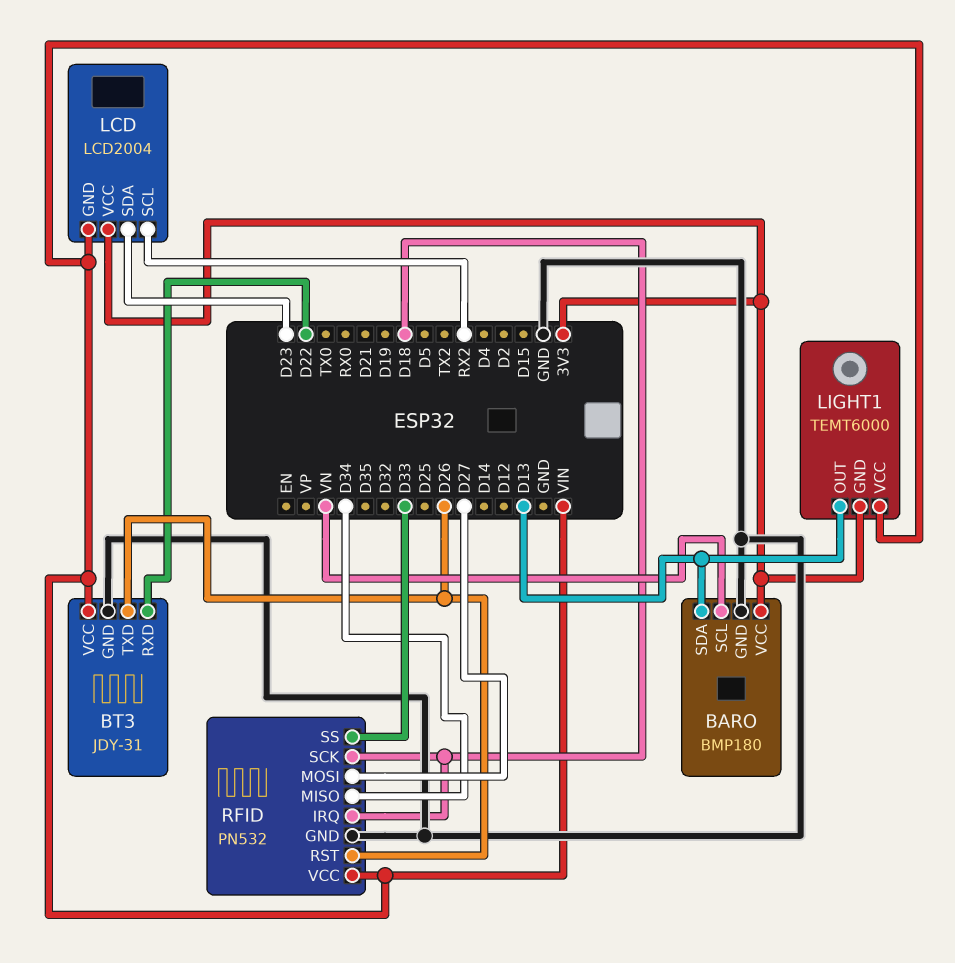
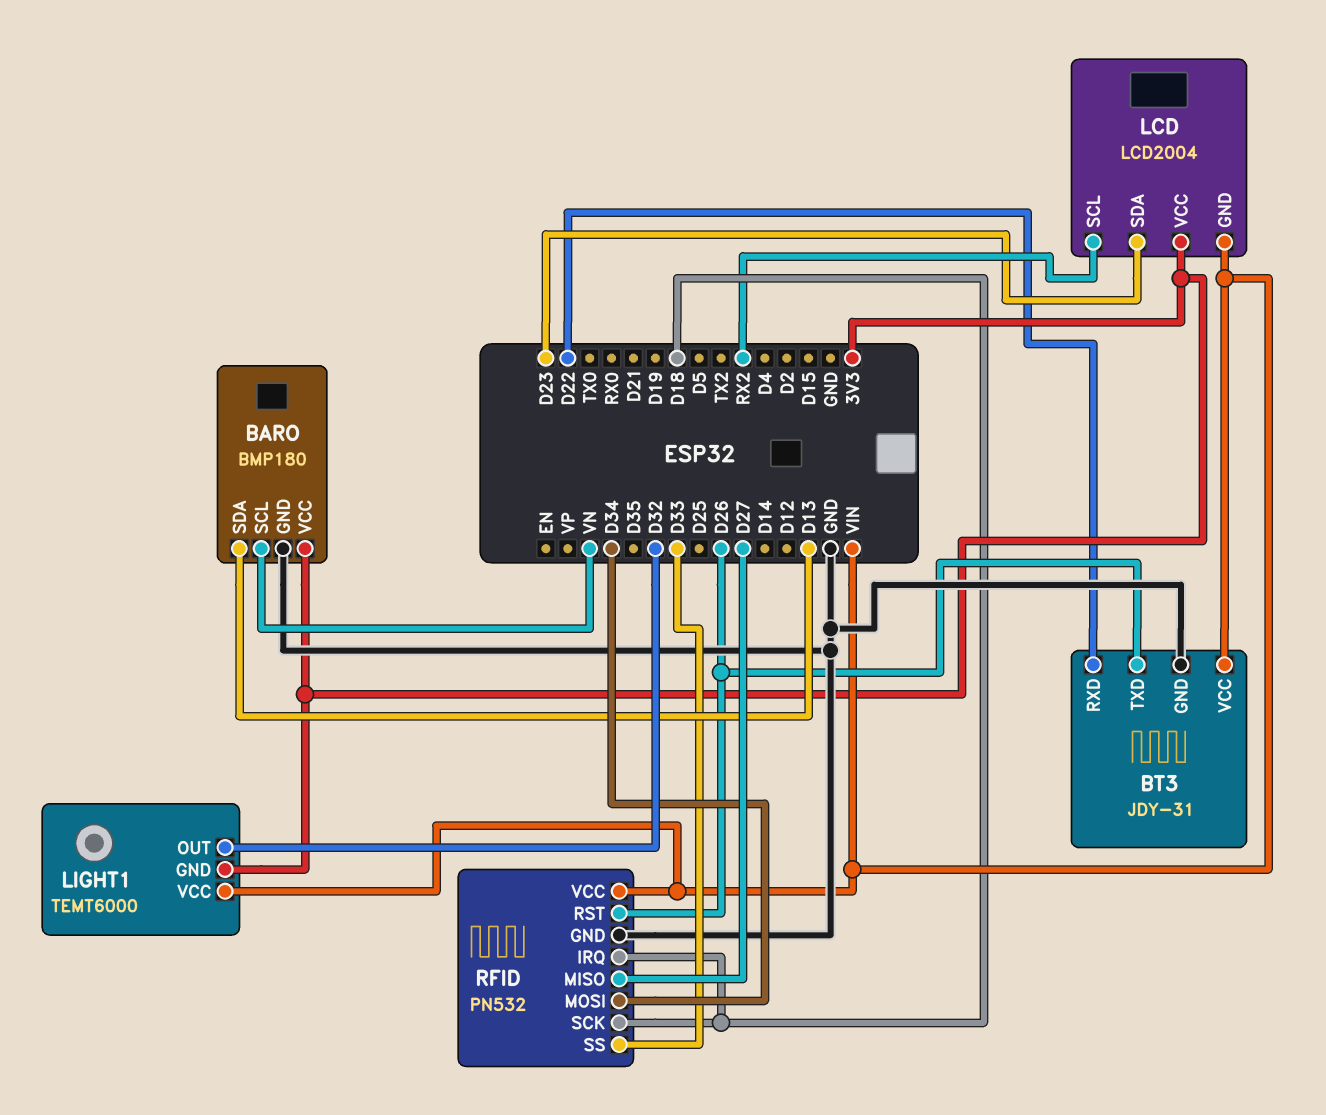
LIGHT1 pin OUT: D13 -> D32
RFID pin MISO: D34 -> D27
RFID pin MOSI: D27 -> D34

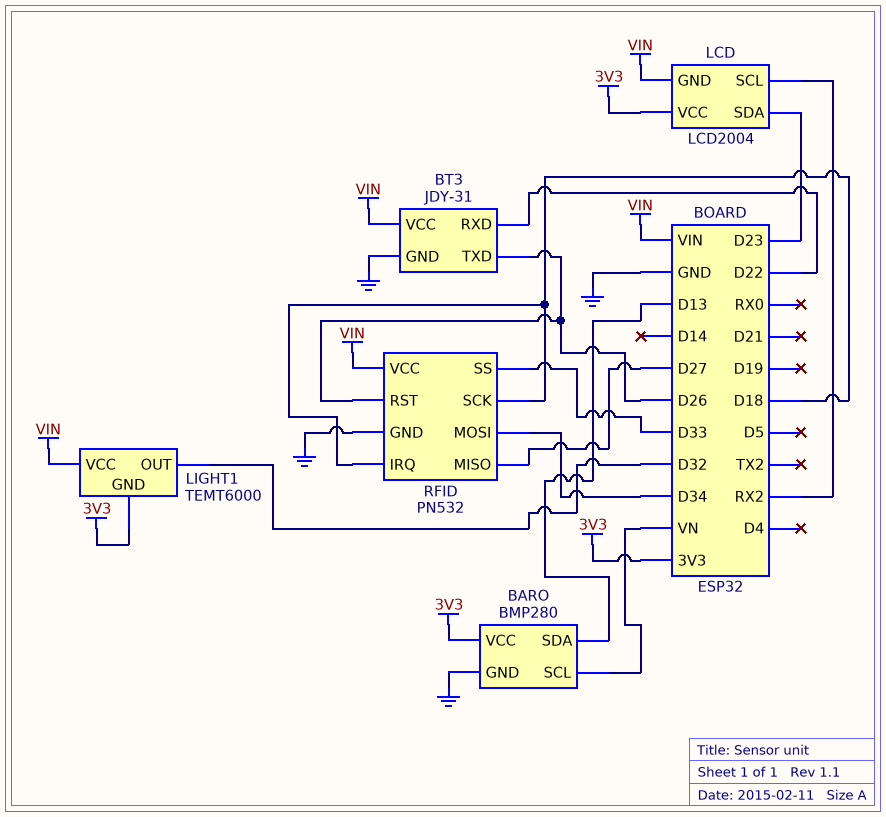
BARO: BMP180 -> BMP280

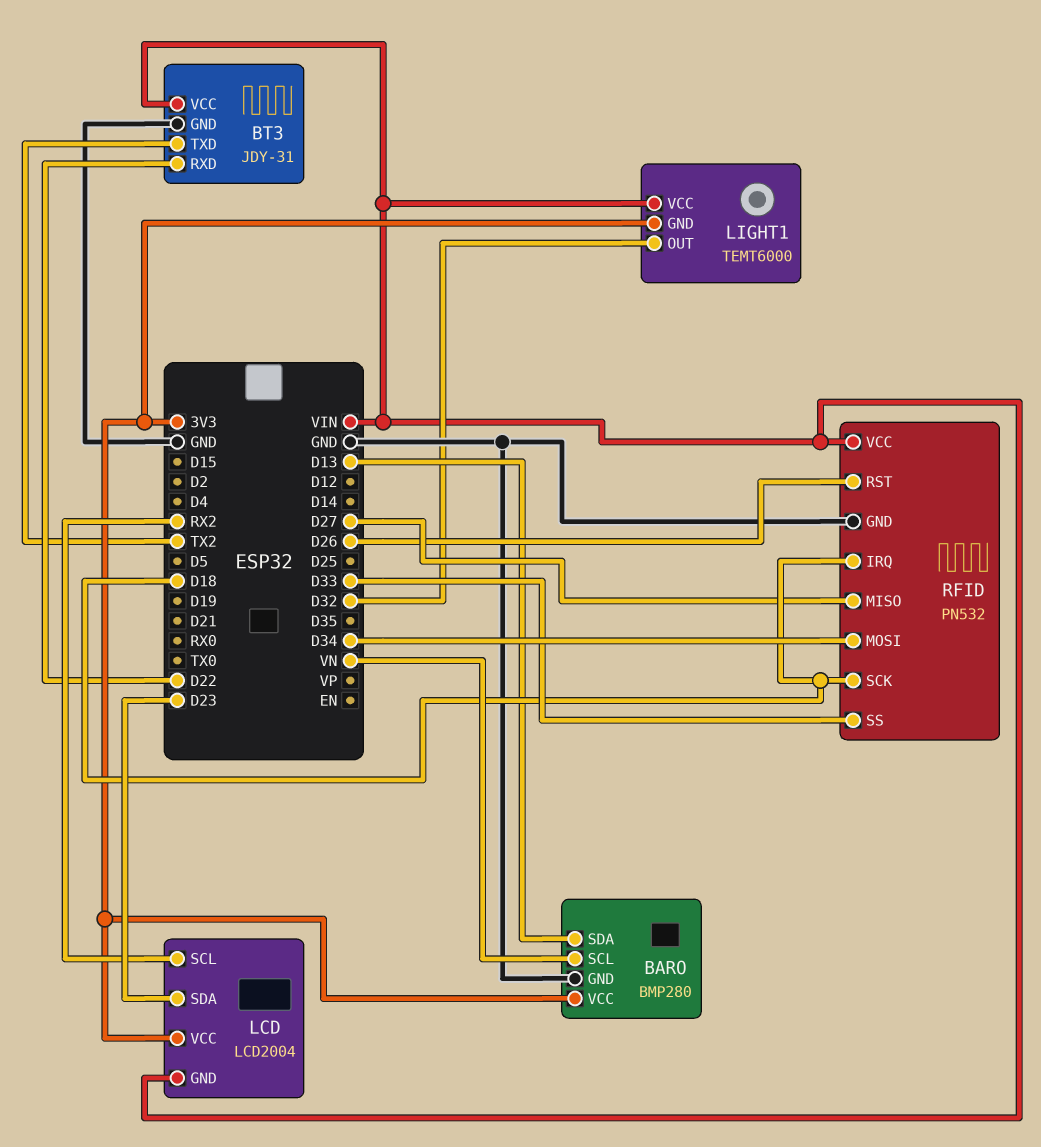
BT3 pin TXD: D26 -> TX2

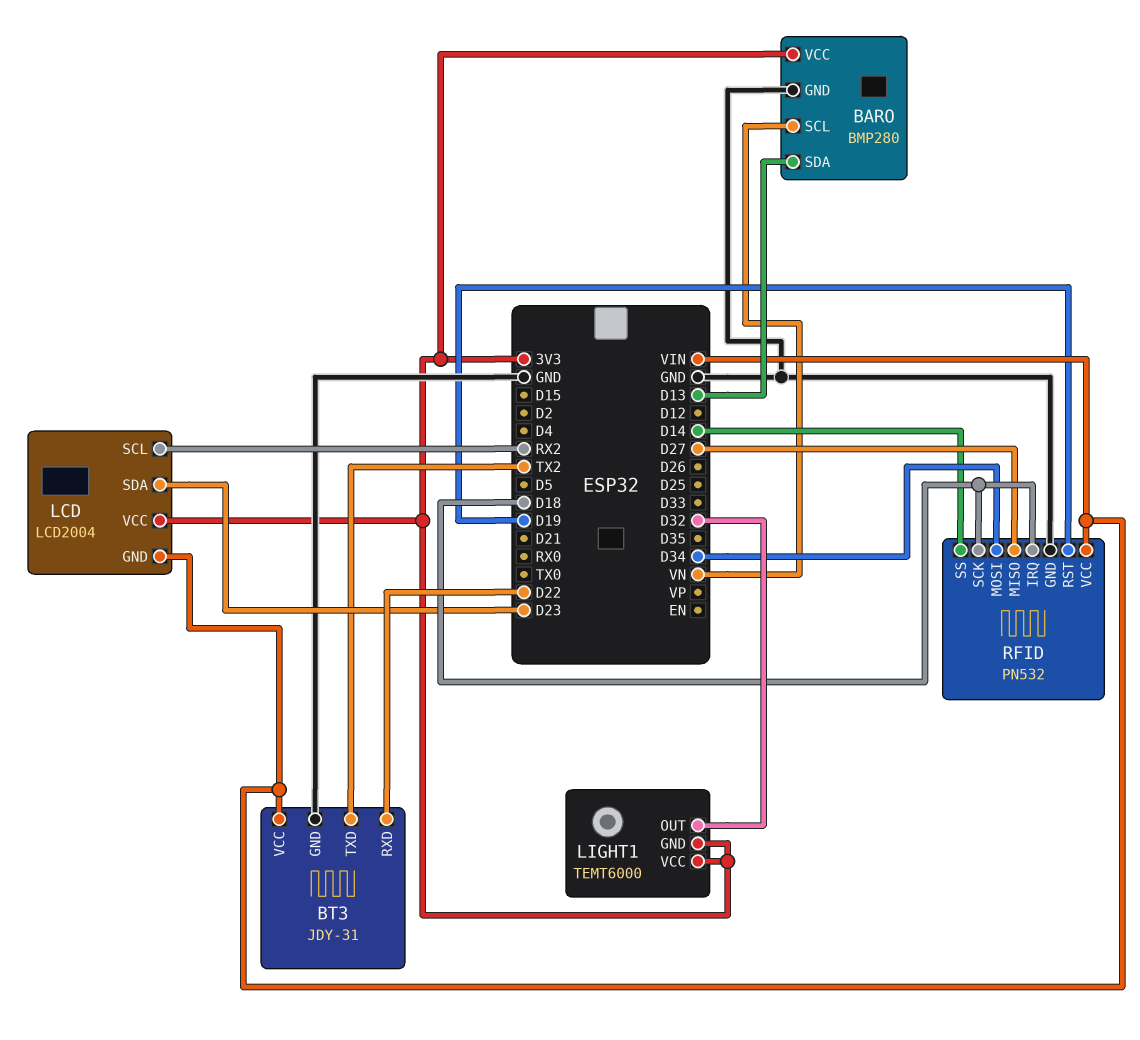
LIGHT1 pin VCC: VIN -> 3V3
RFID pin RST: D26 -> D19
RFID pin SS: D33 -> D14

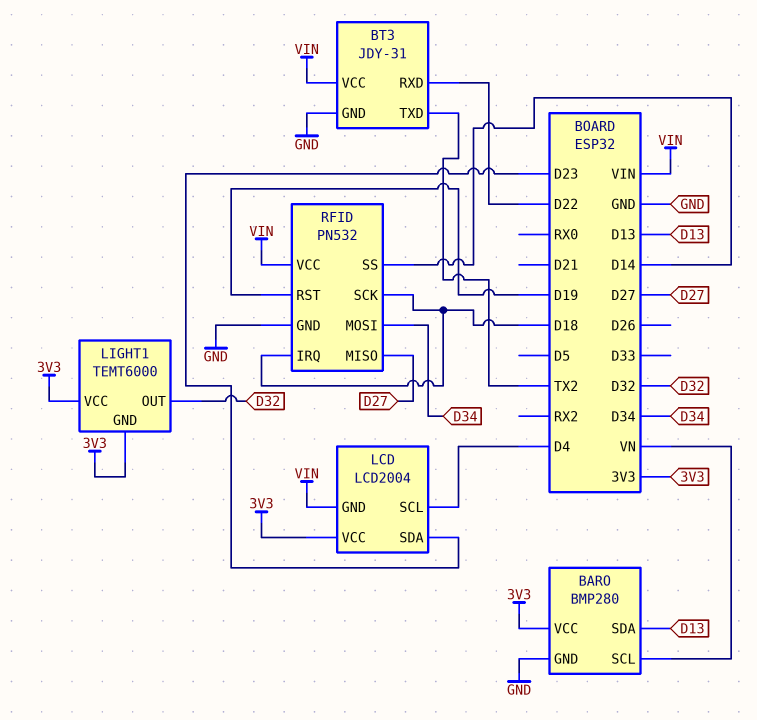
LCD pin SCL: RX2 -> D4

